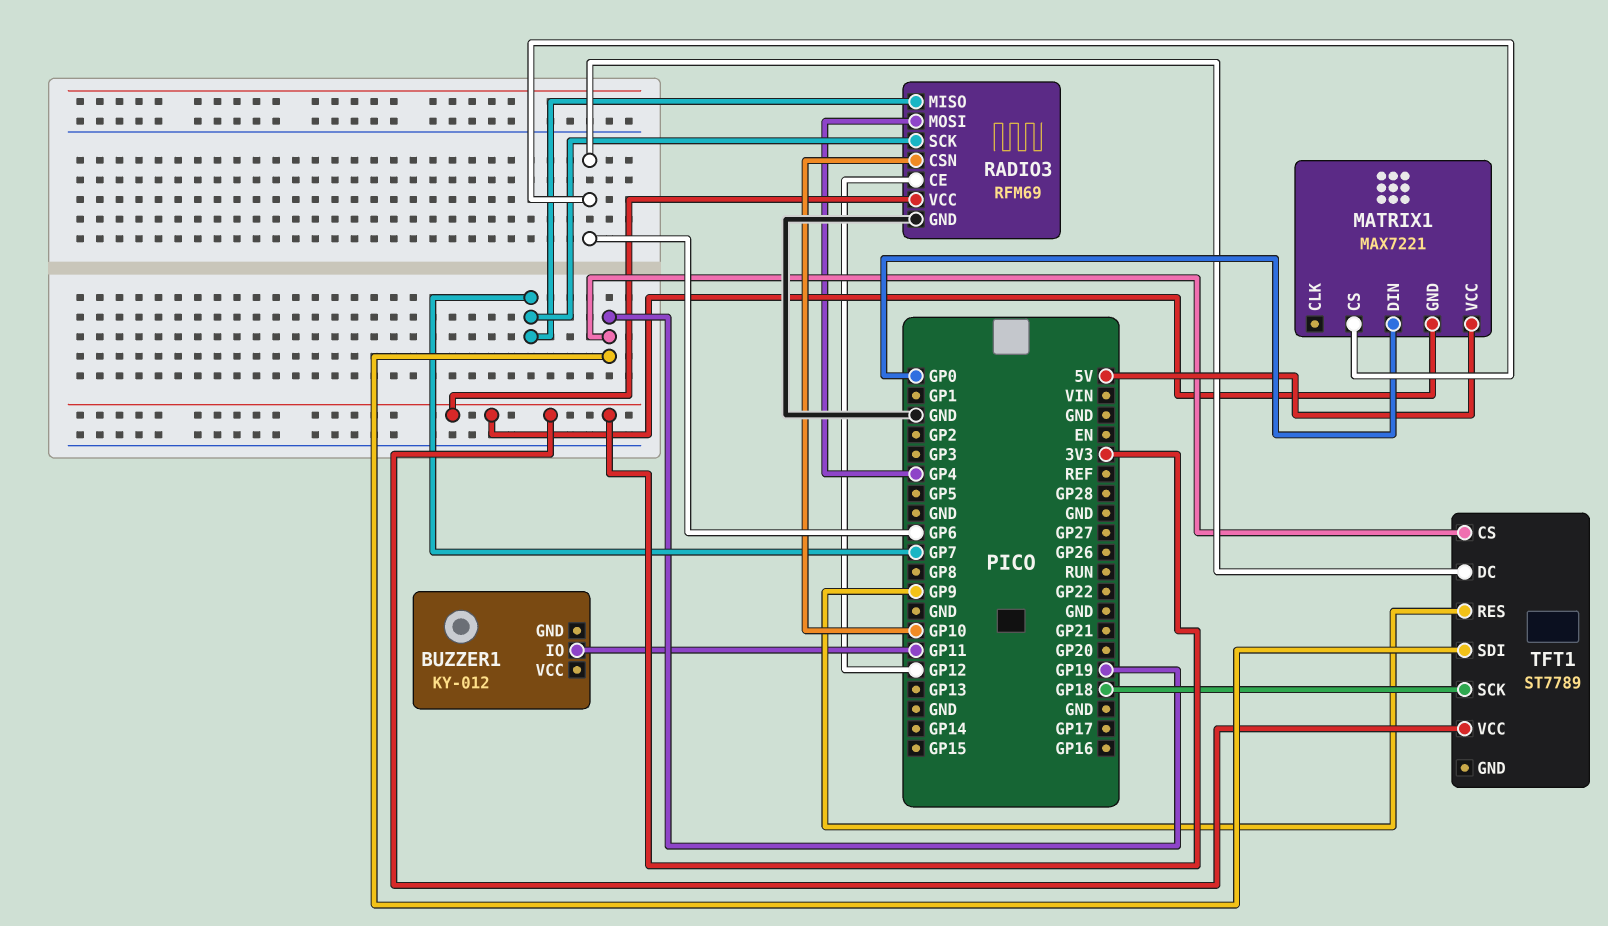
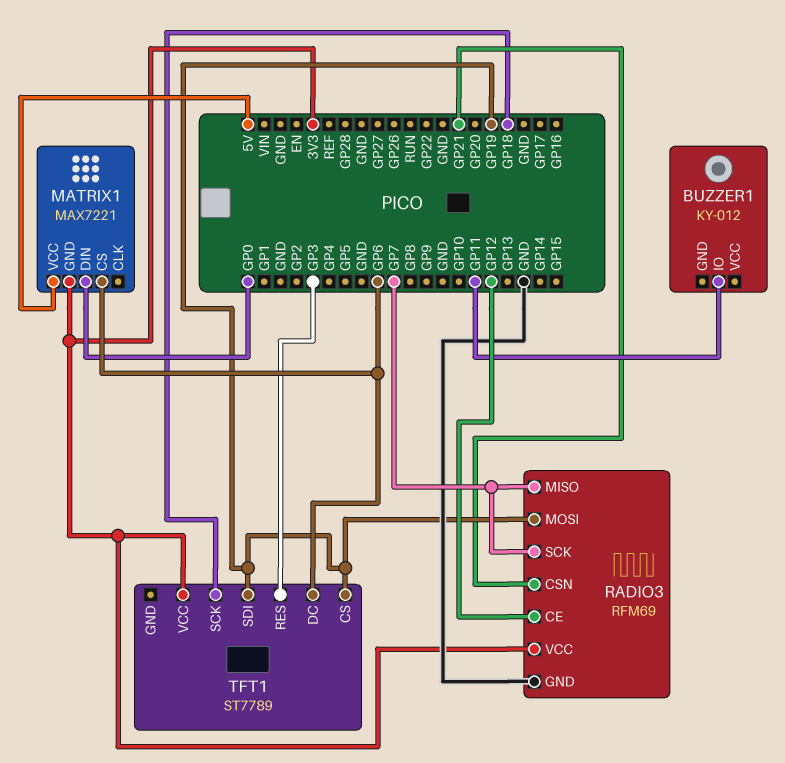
RADIO3 pin CSN: GP10 -> GP21
RADIO3 pin MOSI: GP4 -> GP19
TFT1 pin RES: GP9 -> GP3

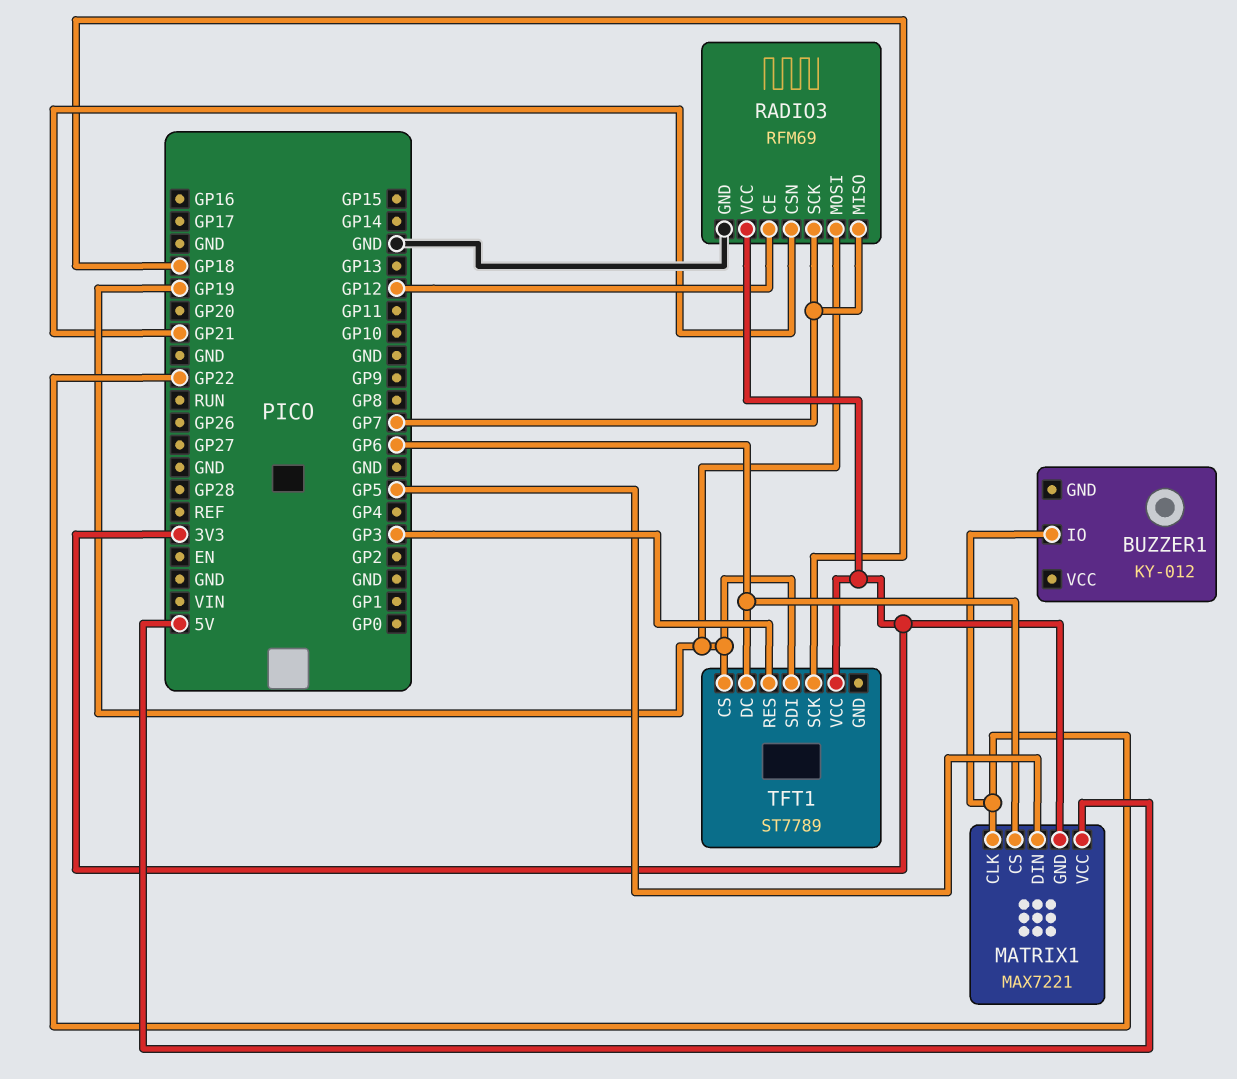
BUZZER1 pin IO: GP11 -> GP22
MATRIX1 pin CLK: none -> GP22
MATRIX1 pin DIN: GP0 -> GP5

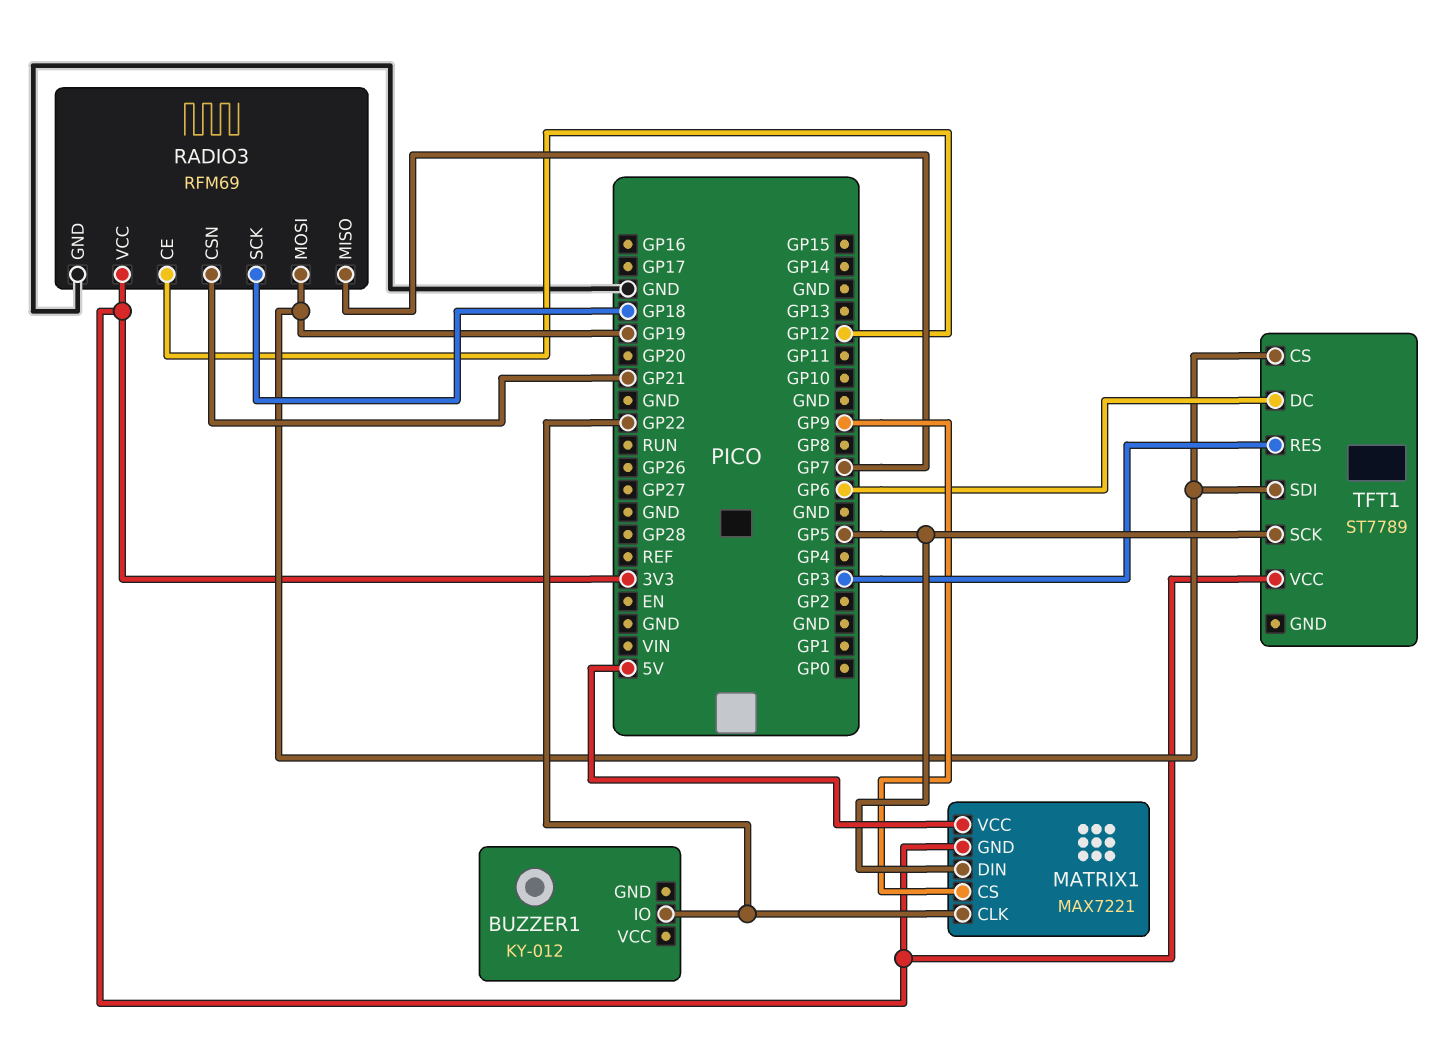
MATRIX1 pin CS: GP6 -> GP9
RADIO3 pin SCK: GP7 -> GP18
TFT1 pin SCK: GP18 -> GP5

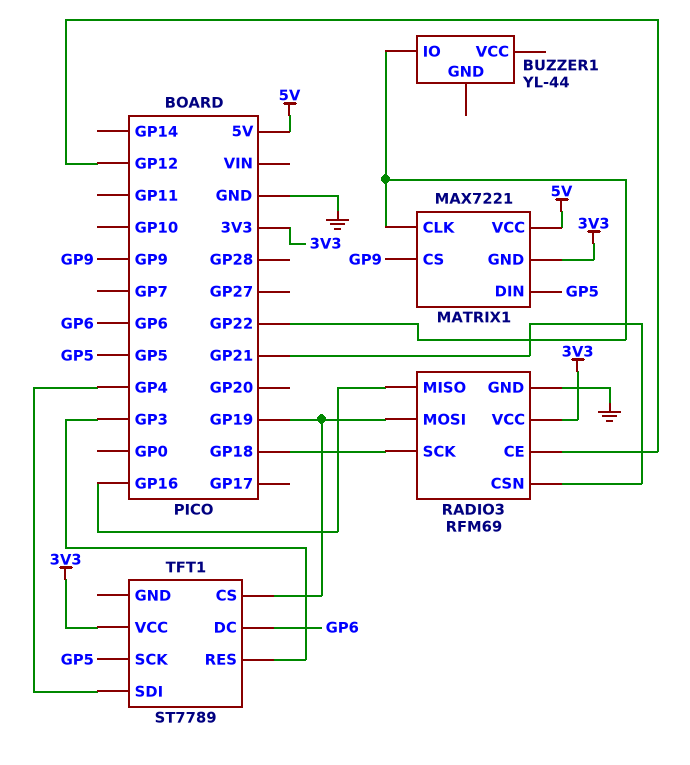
BUZZER1: KY-012 -> YL-44
RADIO3 pin MISO: GP7 -> GP16
TFT1 pin SDI: GP19 -> GP4

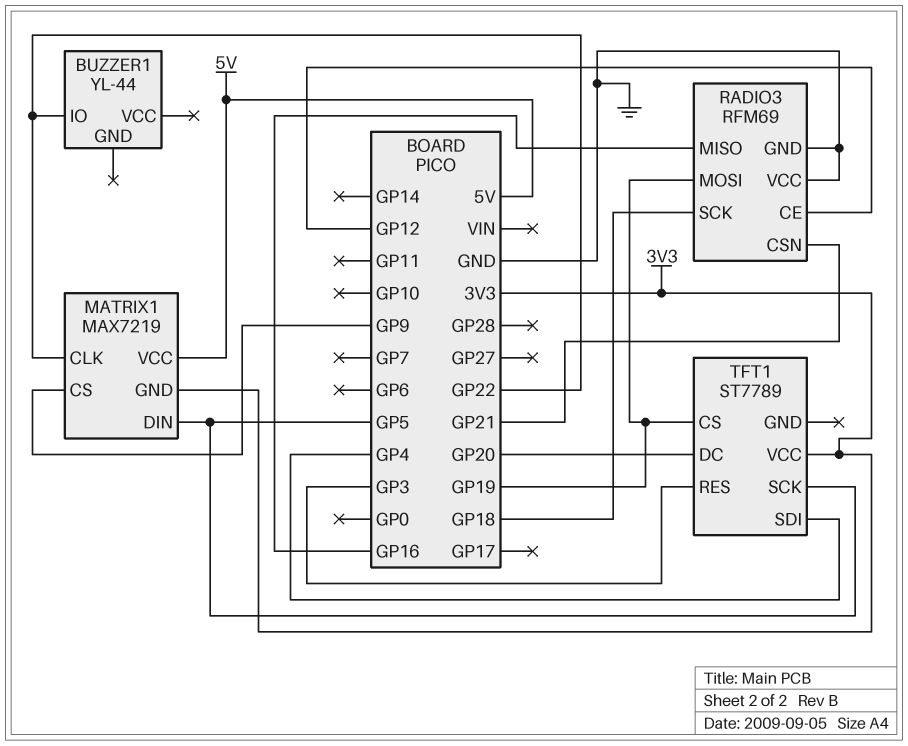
MATRIX1: MAX7221 -> MAX7219
RADIO3 pin VCC: 3V3 -> GND
TFT1 pin DC: GP6 -> GP20

